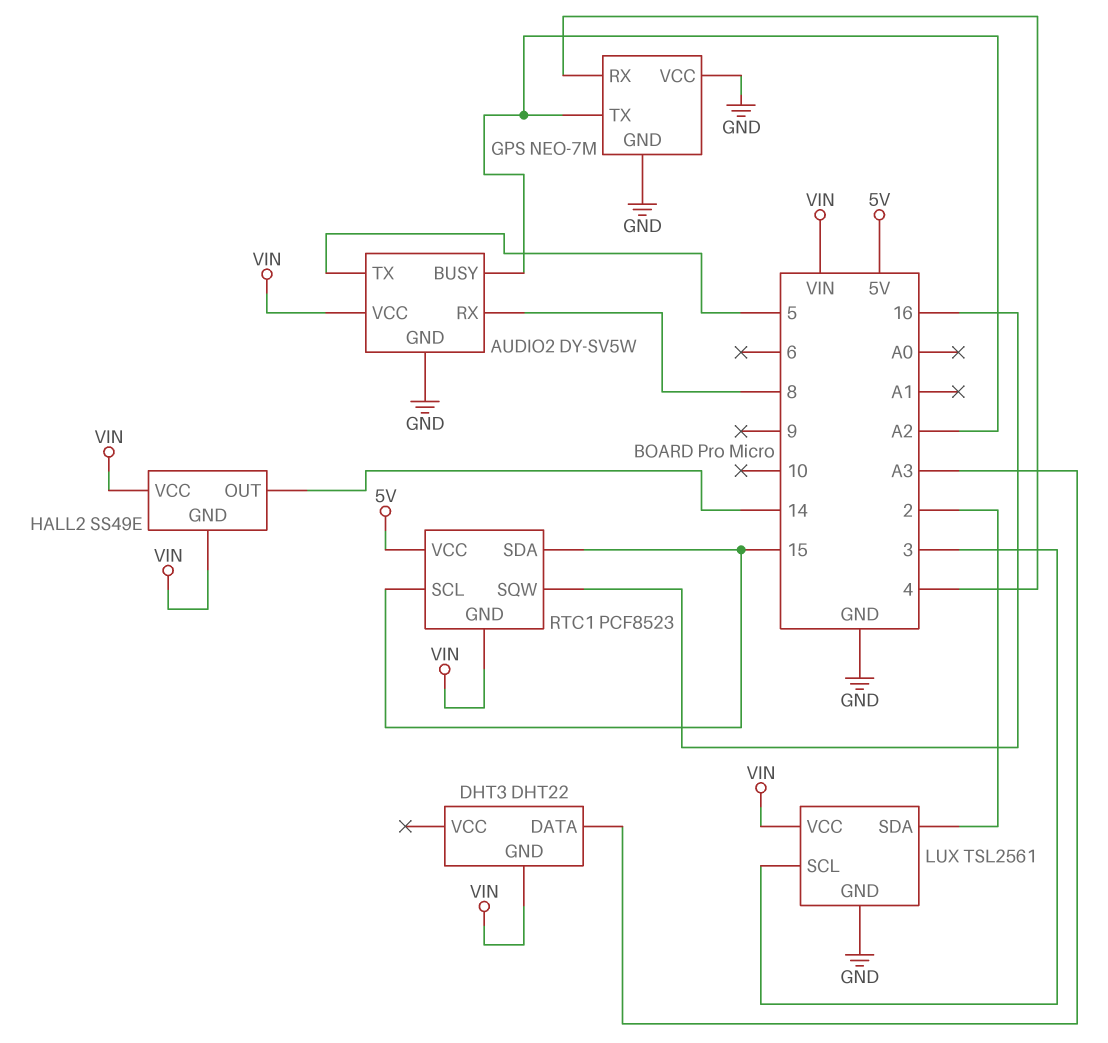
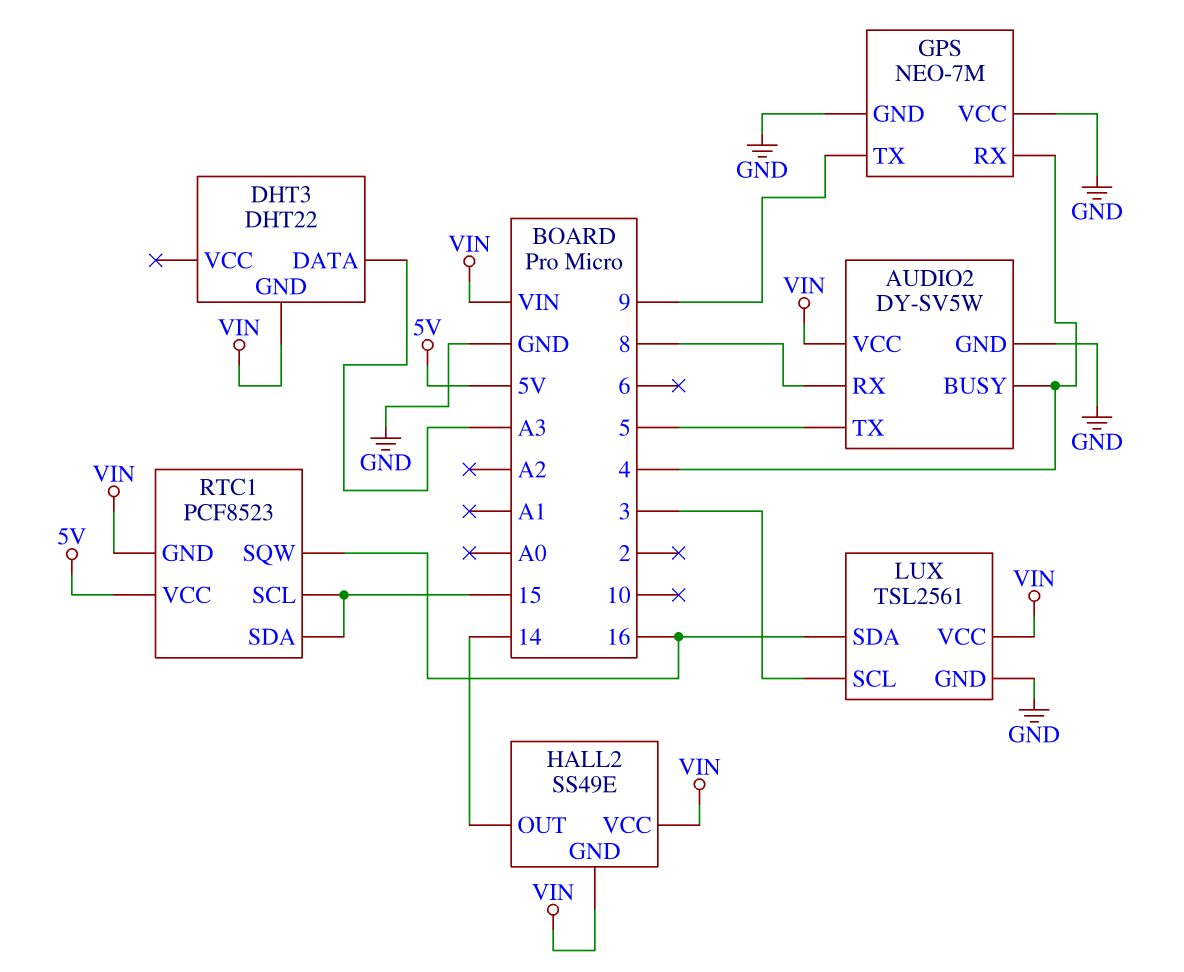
AUDIO2 pin BUSY: A2 -> 4
GPS pin TX: A2 -> 9
LUX pin SDA: 2 -> 16

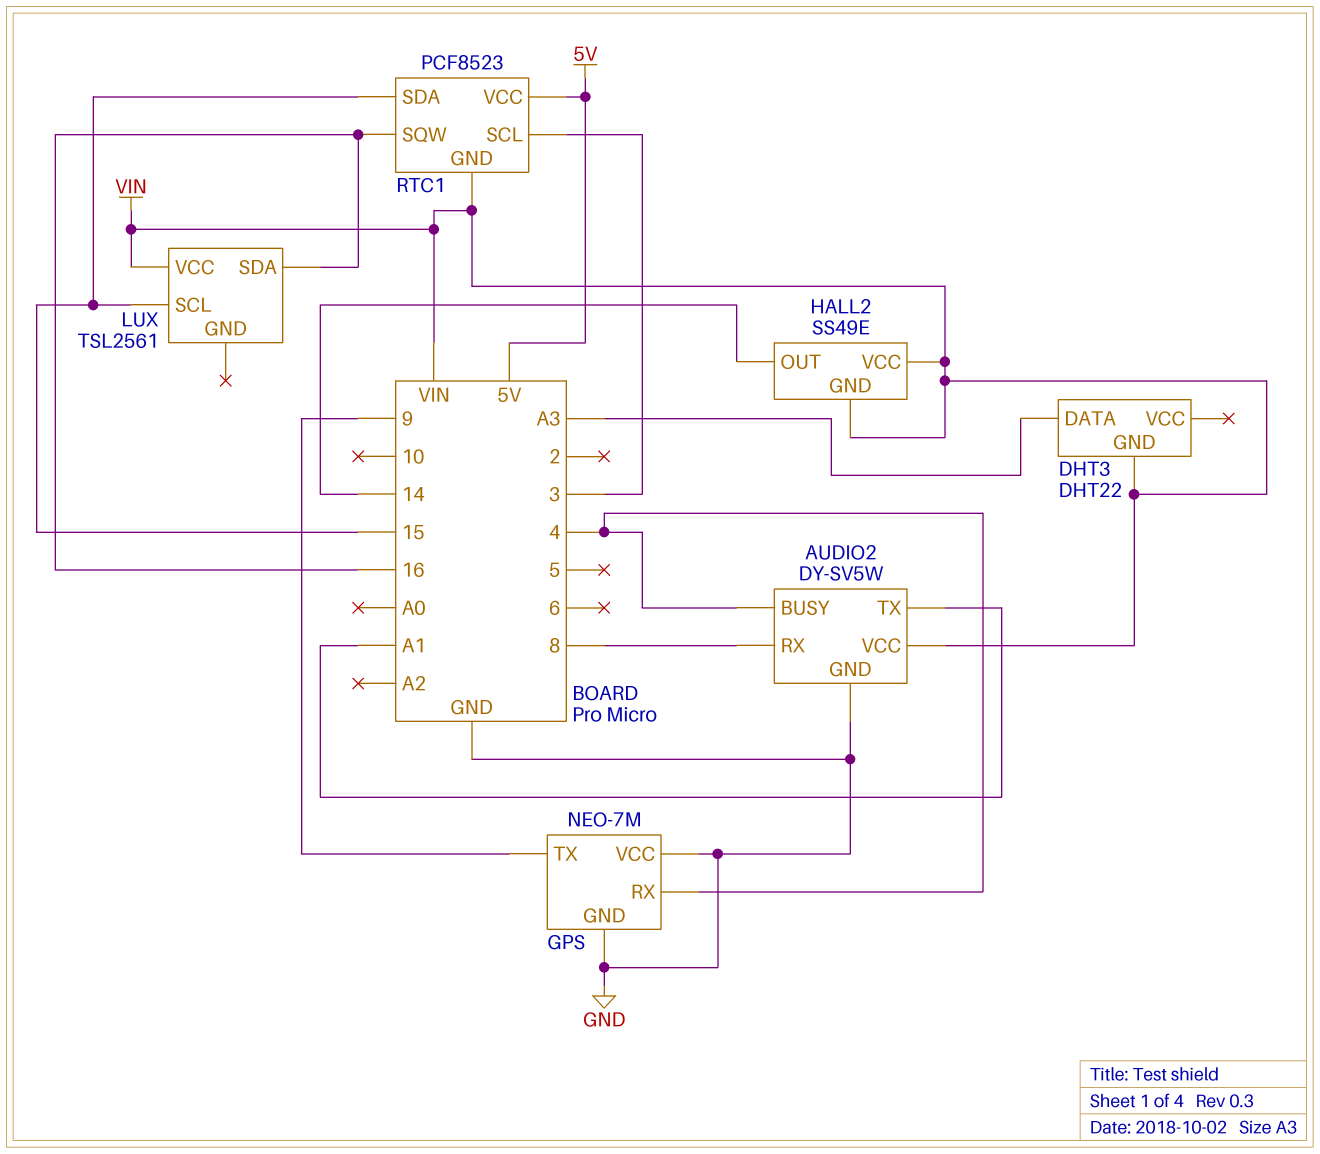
AUDIO2 pin TX: 5 -> A1
LUX pin GND: GND -> none
LUX pin SCL: 3 -> 15
RTC1 pin SCL: 15 -> 3

